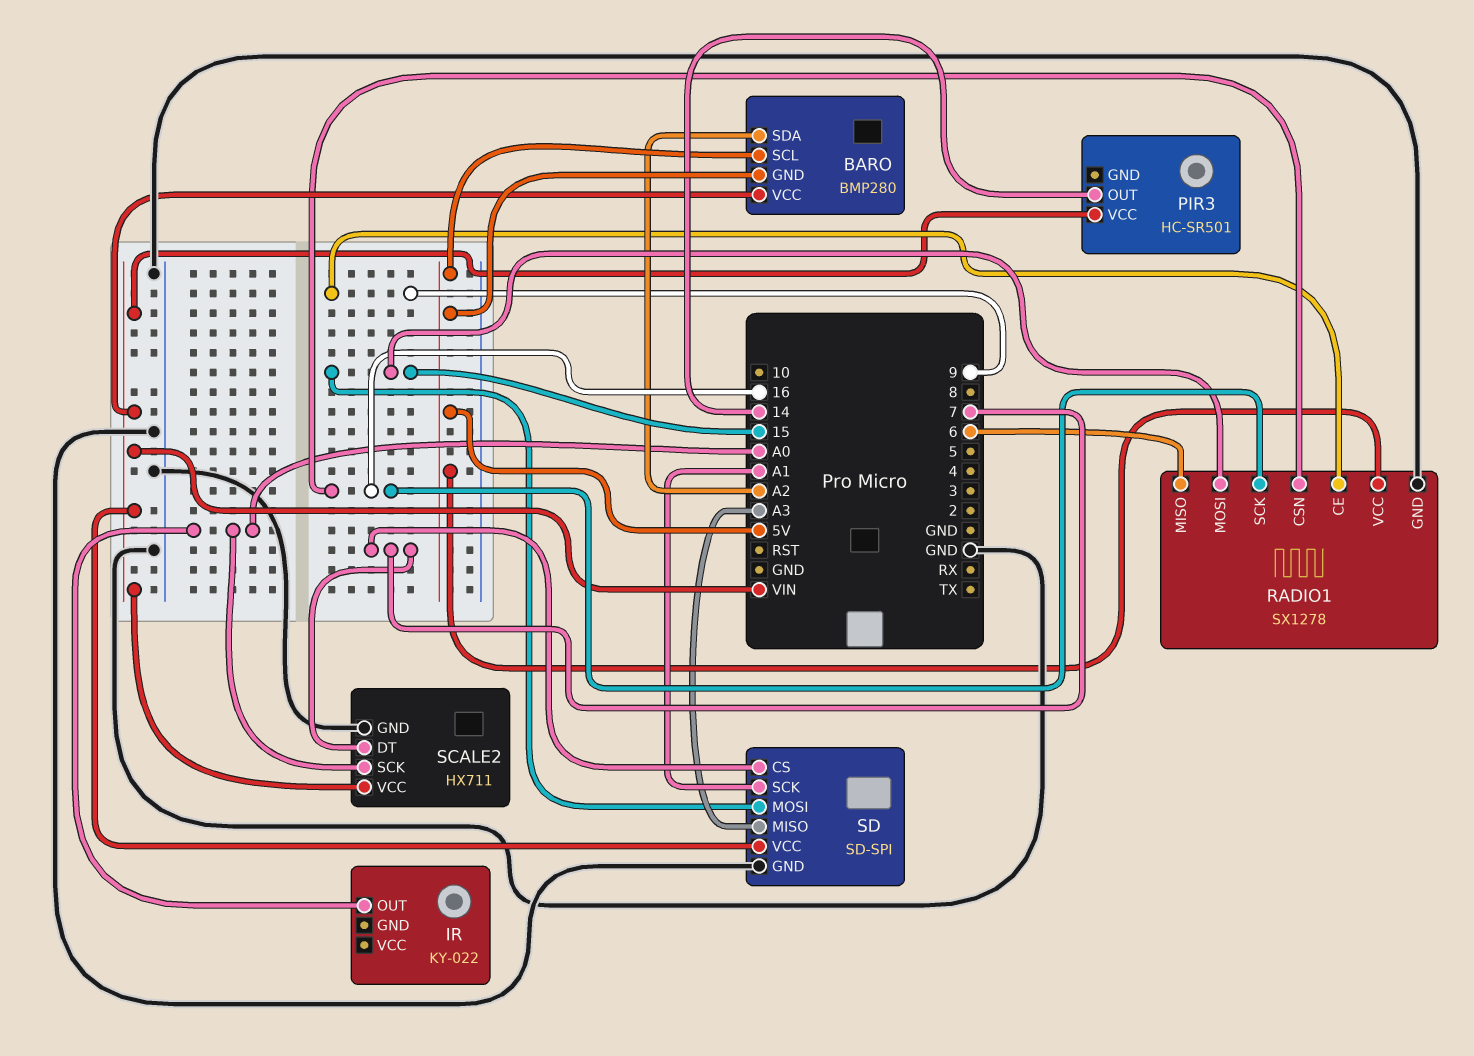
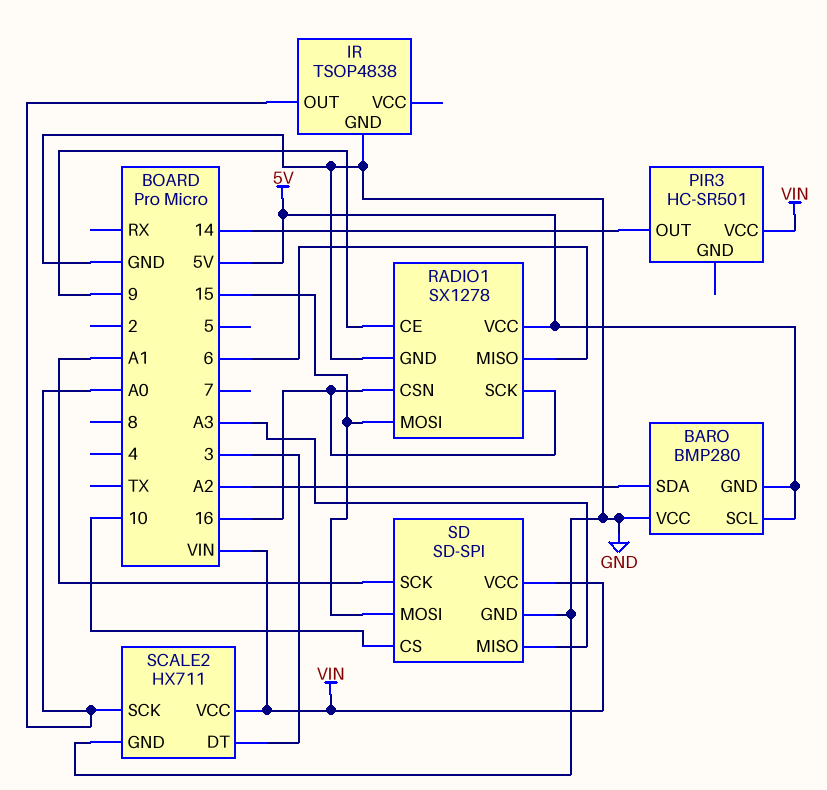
BARO pin VCC: VIN -> GND
IR: KY-022 -> TSOP4838
IR pin GND: none -> GND
SCALE2 pin DT: 7 -> 3
SD pin CS: 7 -> 10

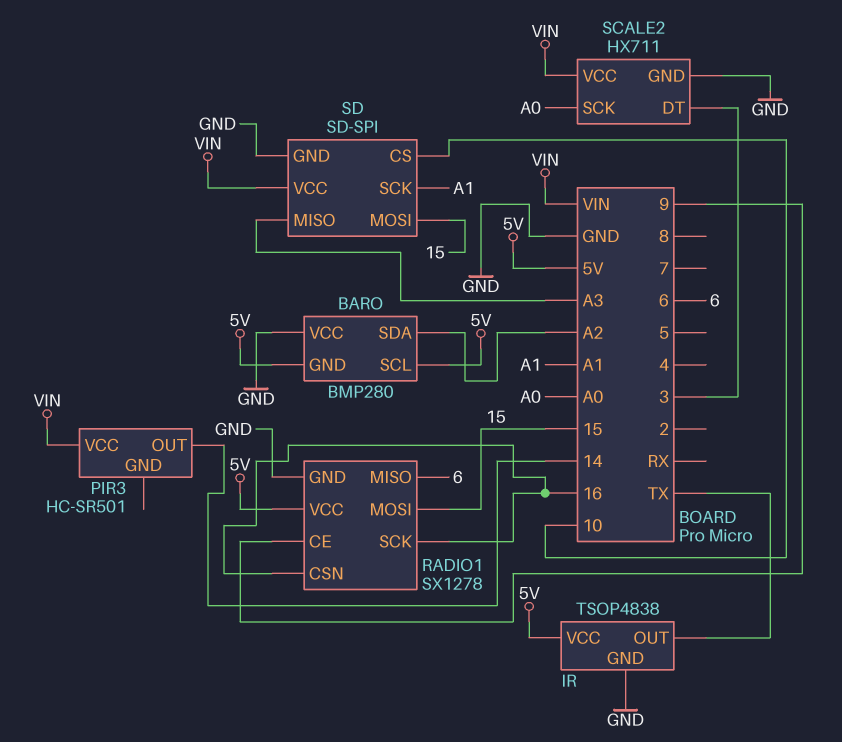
IR pin OUT: A0 -> TX
IR pin VCC: none -> 5V

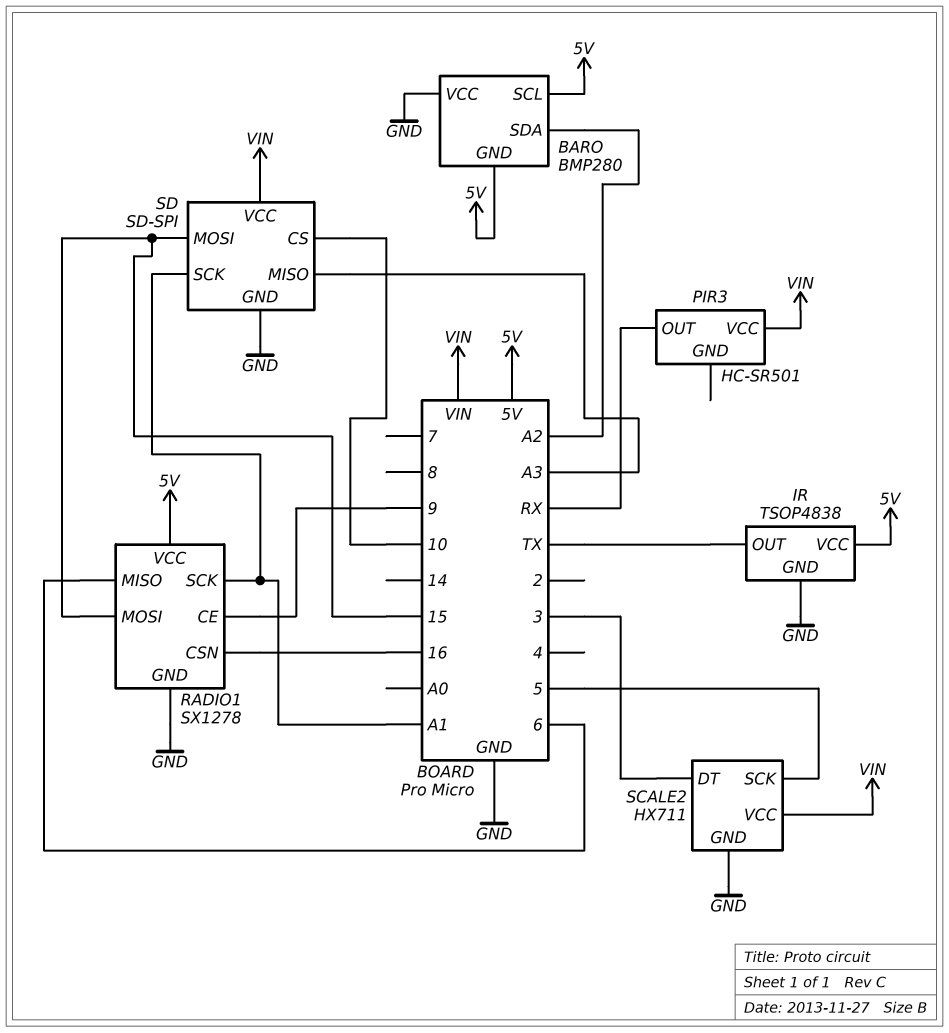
PIR3 pin OUT: 14 -> RX
RADIO1 pin SCK: 16 -> A1
SCALE2 pin SCK: A0 -> 5

